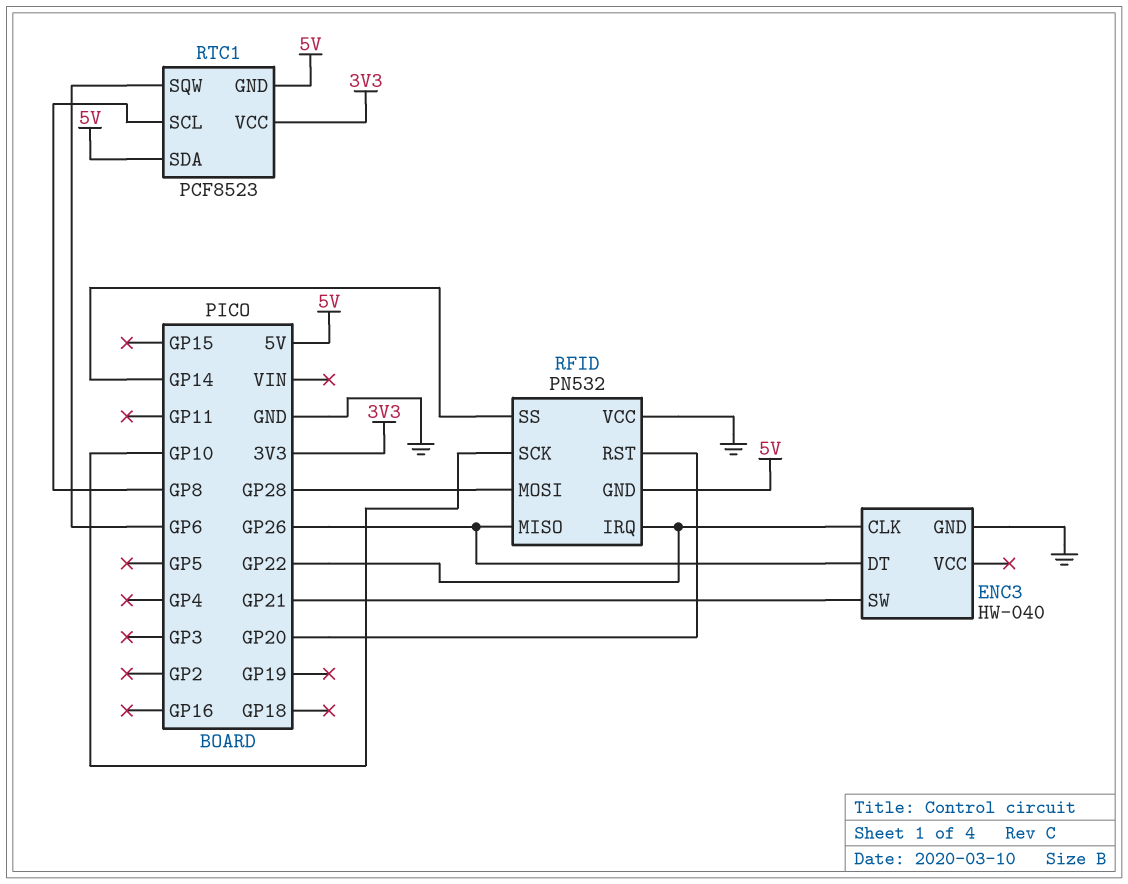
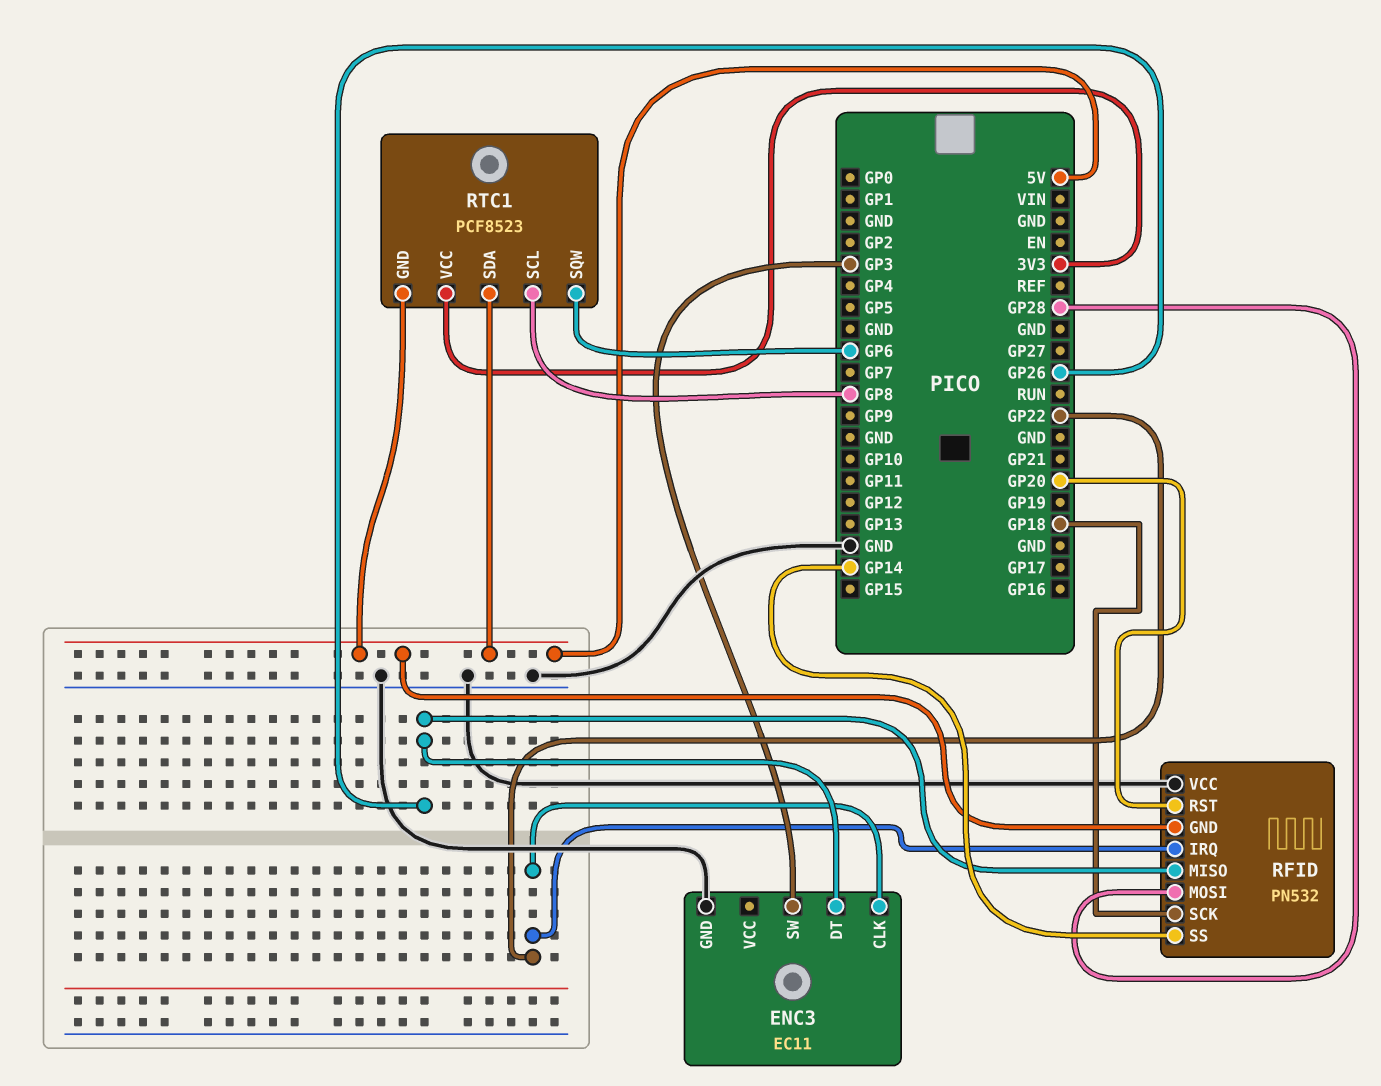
ENC3: HW-040 -> EC11
ENC3 pin SW: GP21 -> GP3
RFID pin SCK: GP10 -> GP18

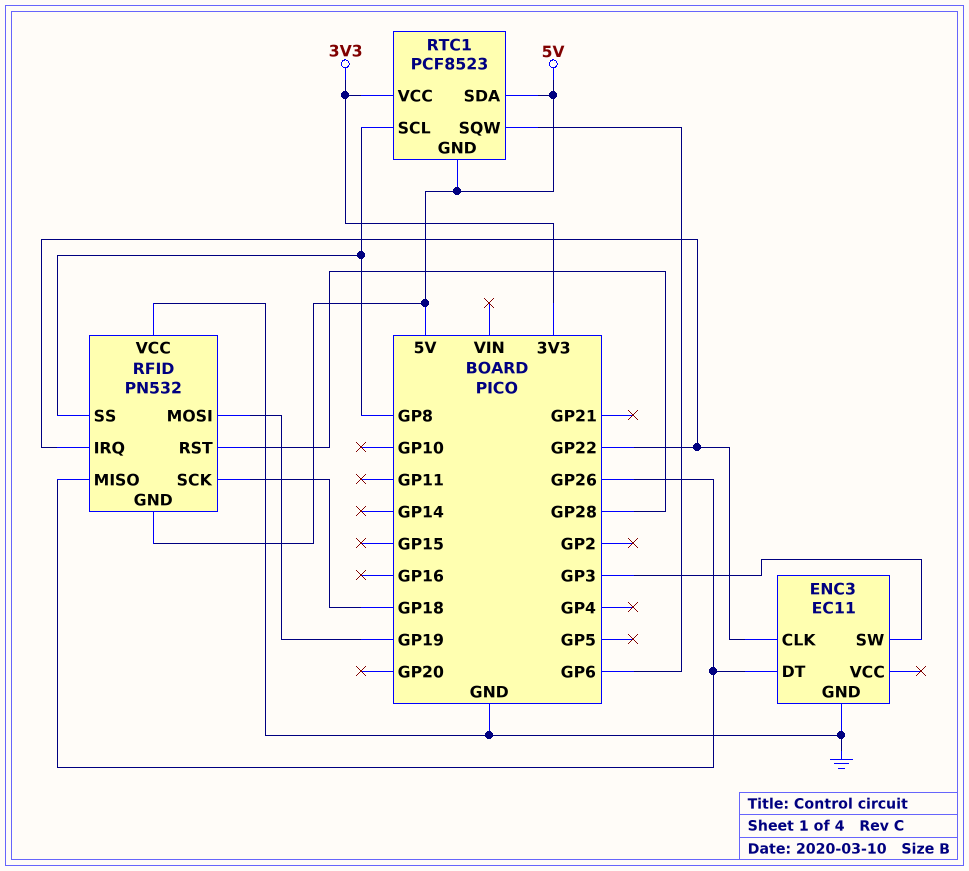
RFID pin MOSI: GP28 -> GP19
RFID pin RST: GP20 -> GP28
RFID pin SS: GP14 -> GP8

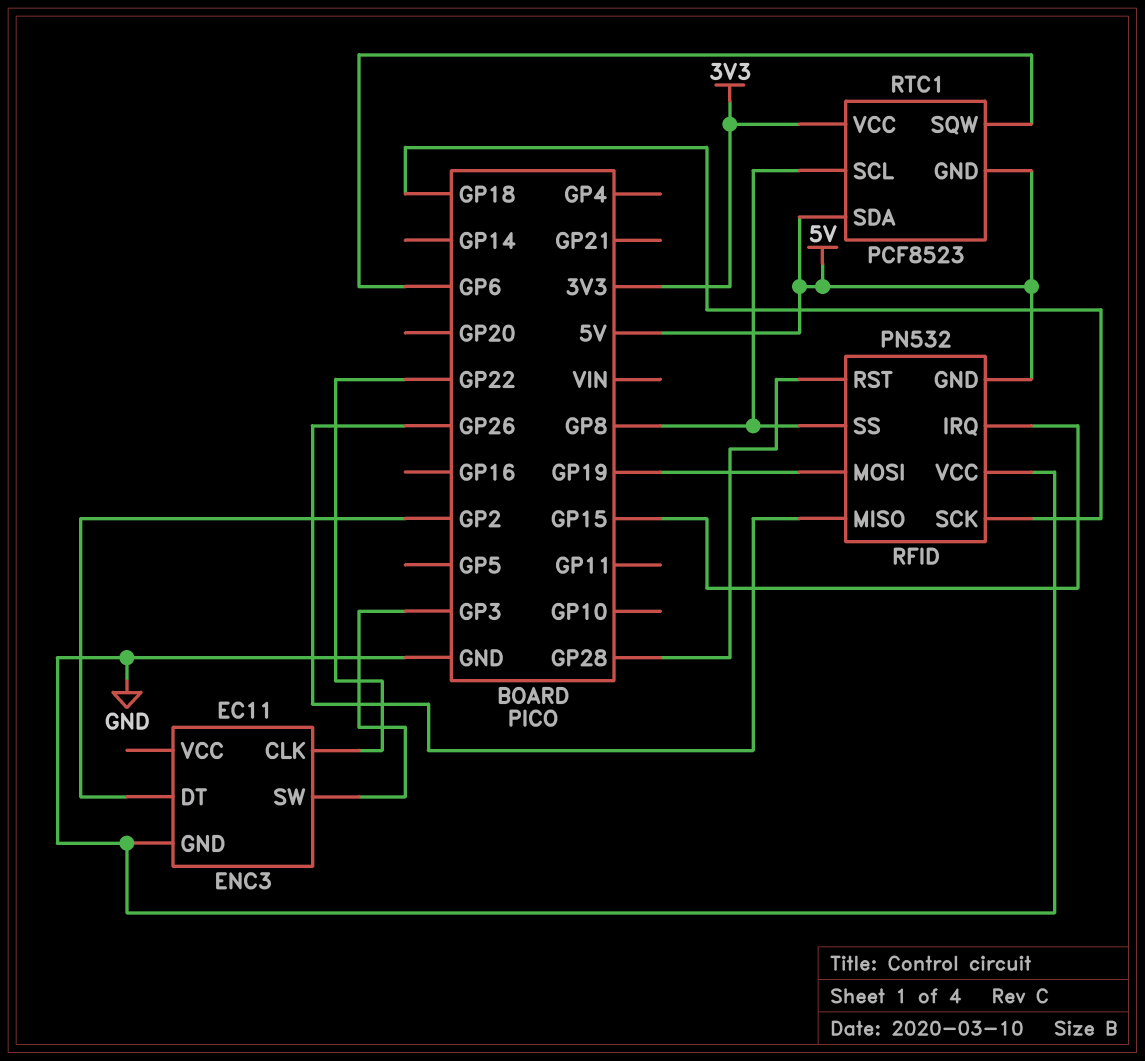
ENC3 pin DT: GP26 -> GP2
RFID pin IRQ: GP22 -> GP15

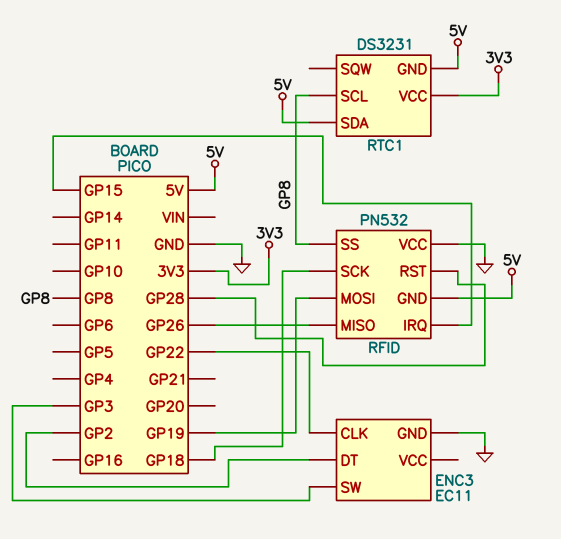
RTC1: PCF8523 -> DS3231
RTC1 pin SQW: GP6 -> none

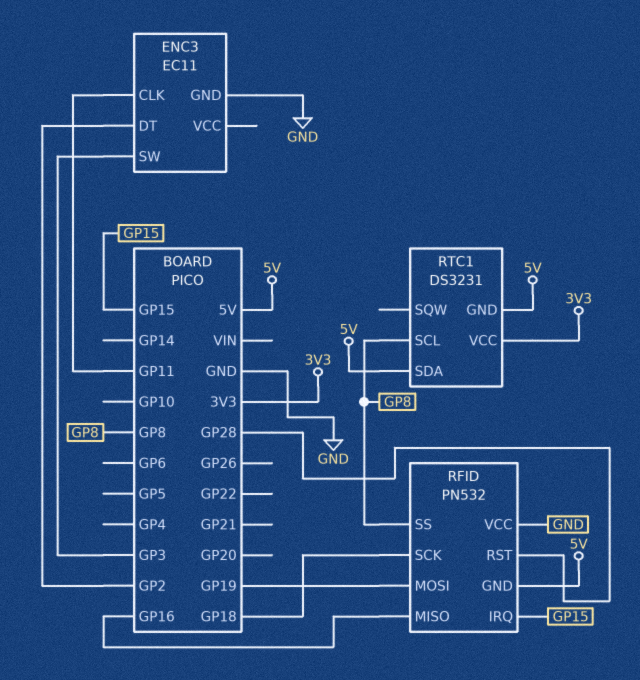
ENC3 pin CLK: GP22 -> GP11
RFID pin MISO: GP26 -> GP16

